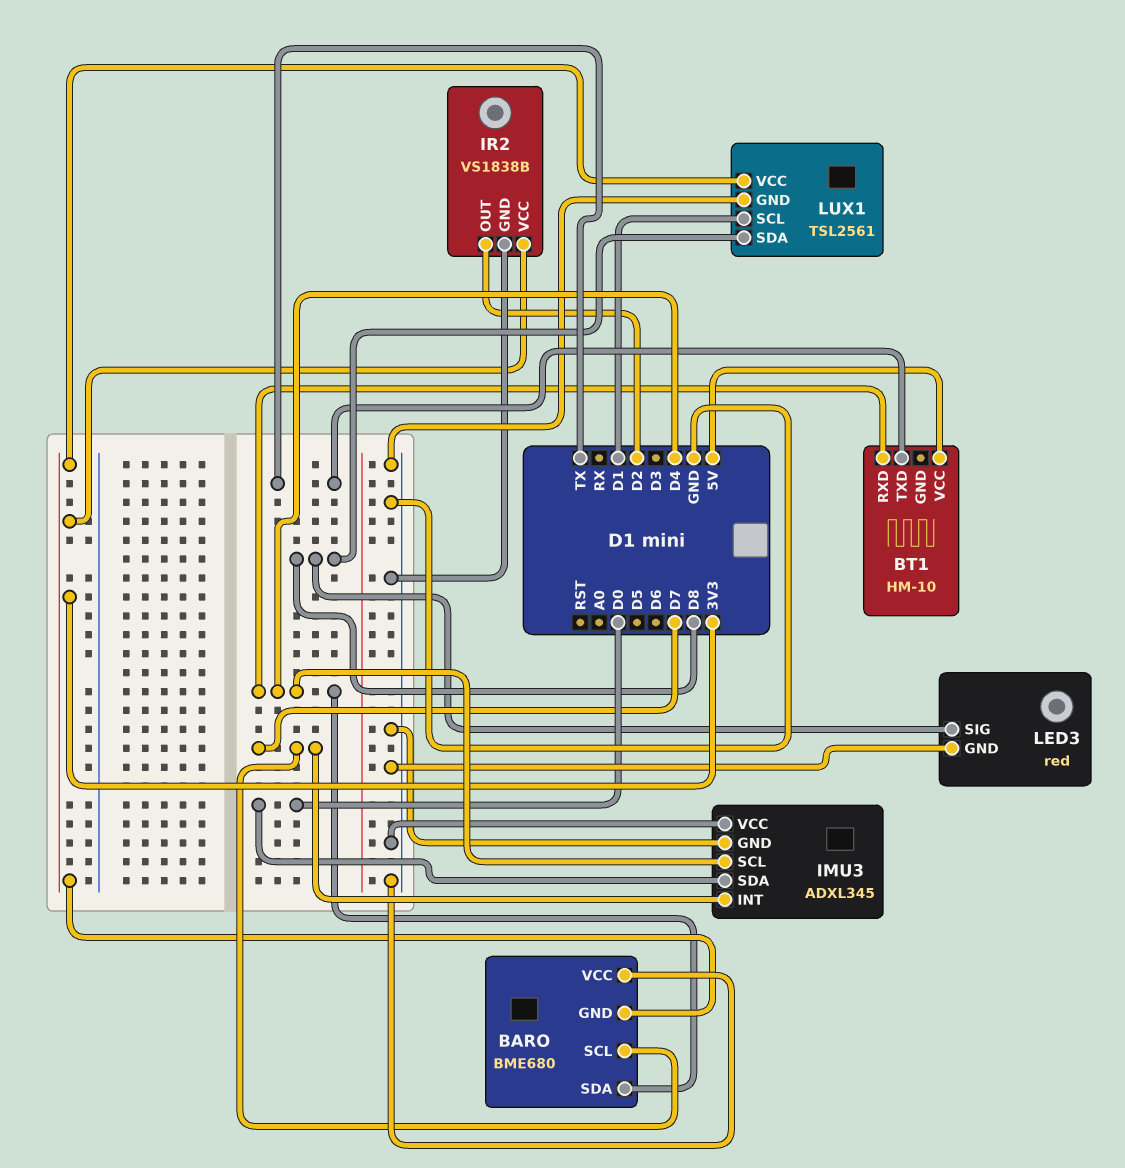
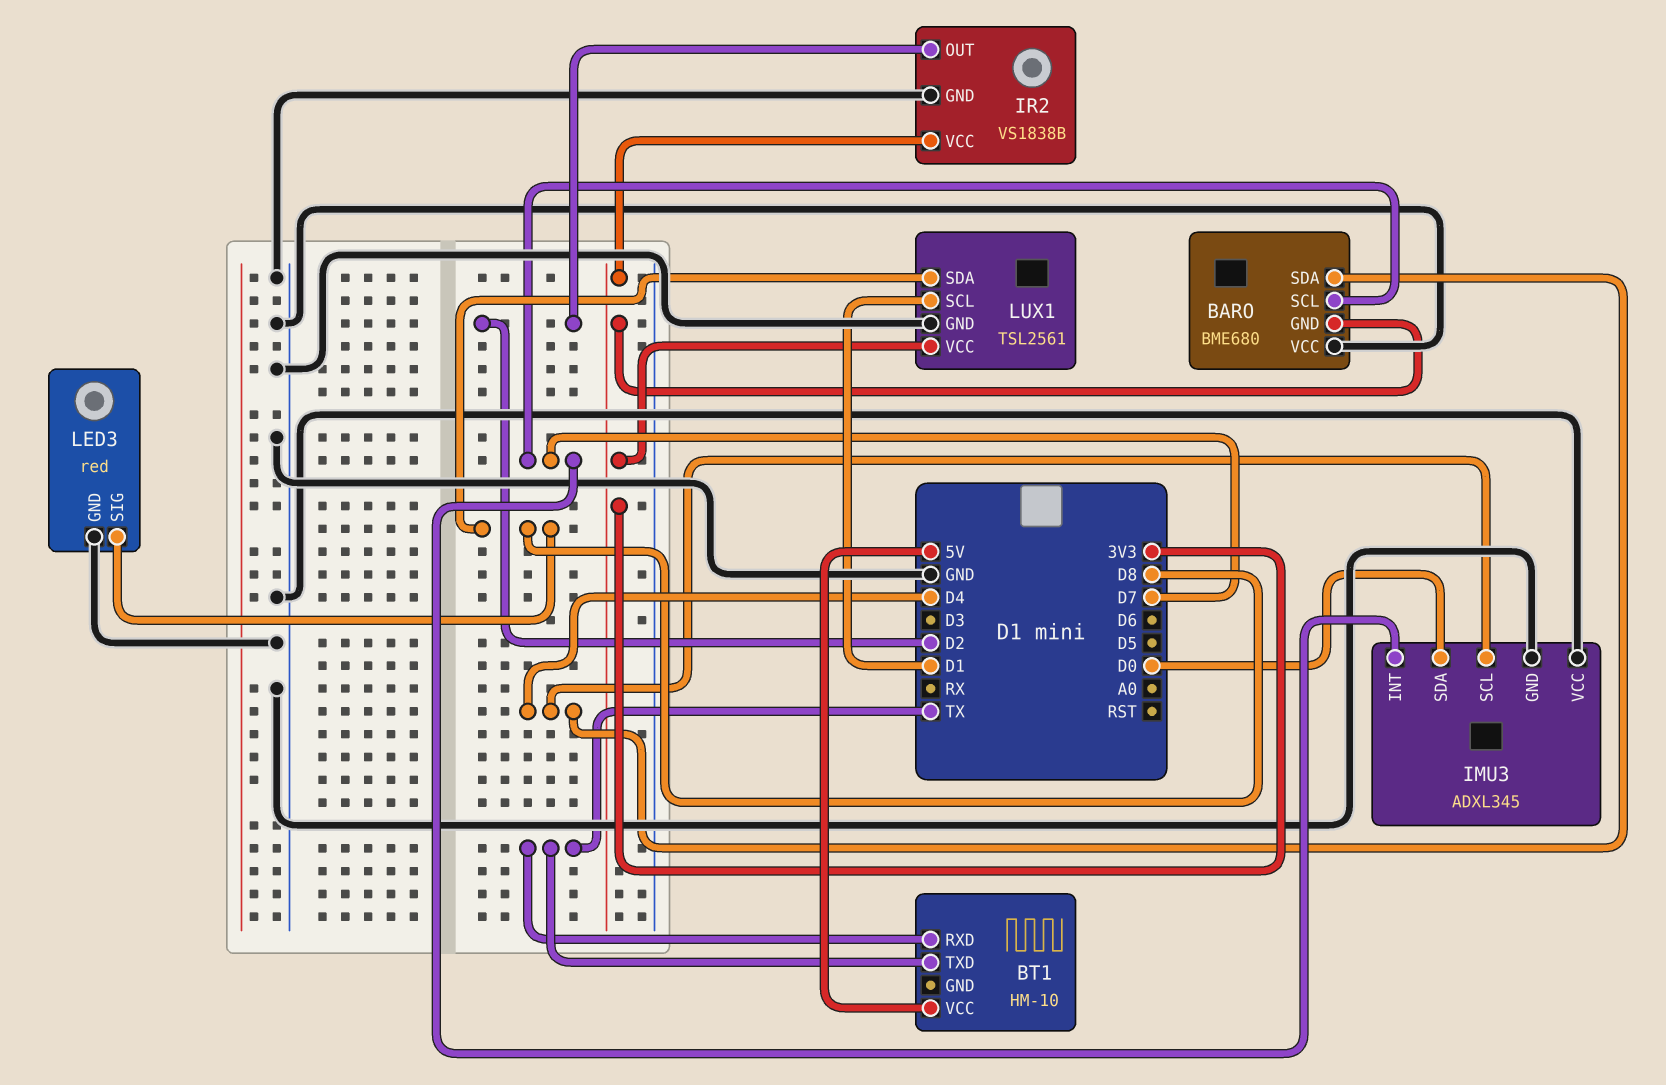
BT1 pin RXD: D4 -> TX

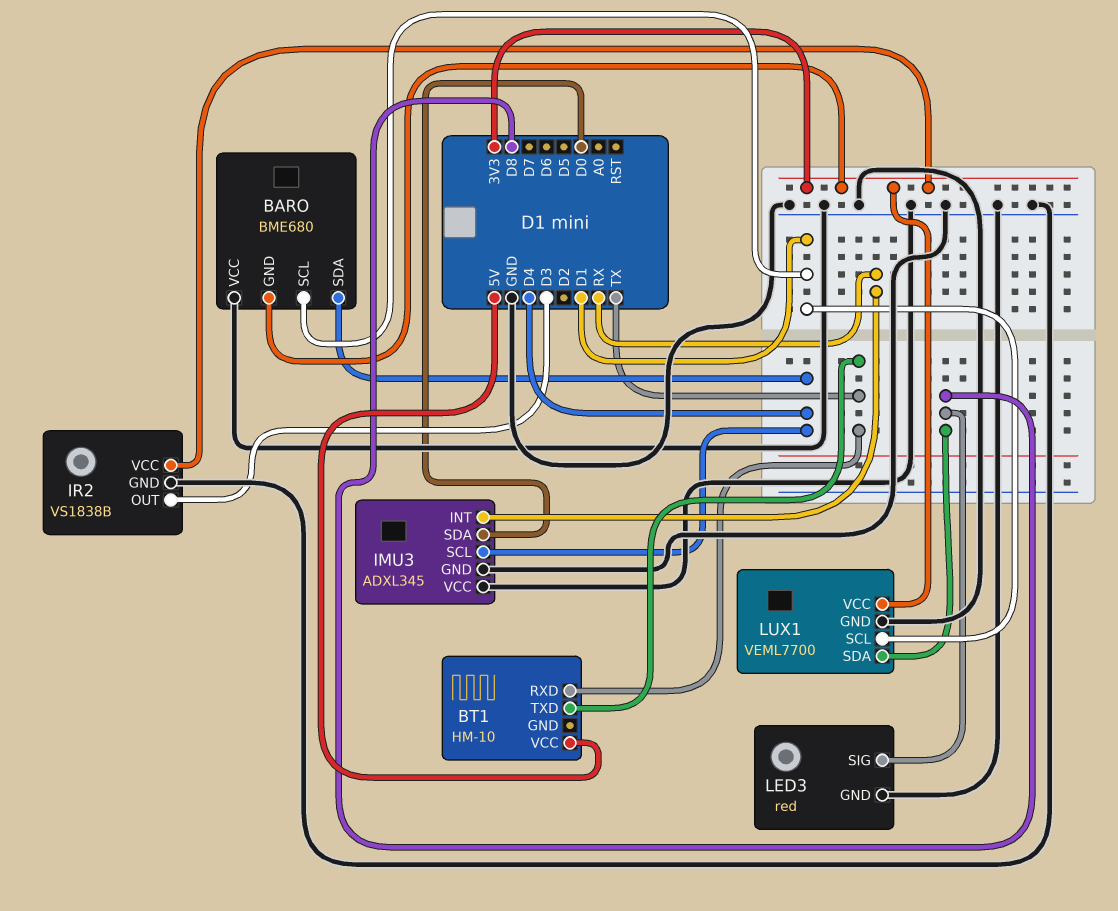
BARO pin SCL: D7 -> D1
IMU3 pin INT: D7 -> RX
IR2 pin OUT: D2 -> D3
LUX1: TSL2561 -> VEML7700

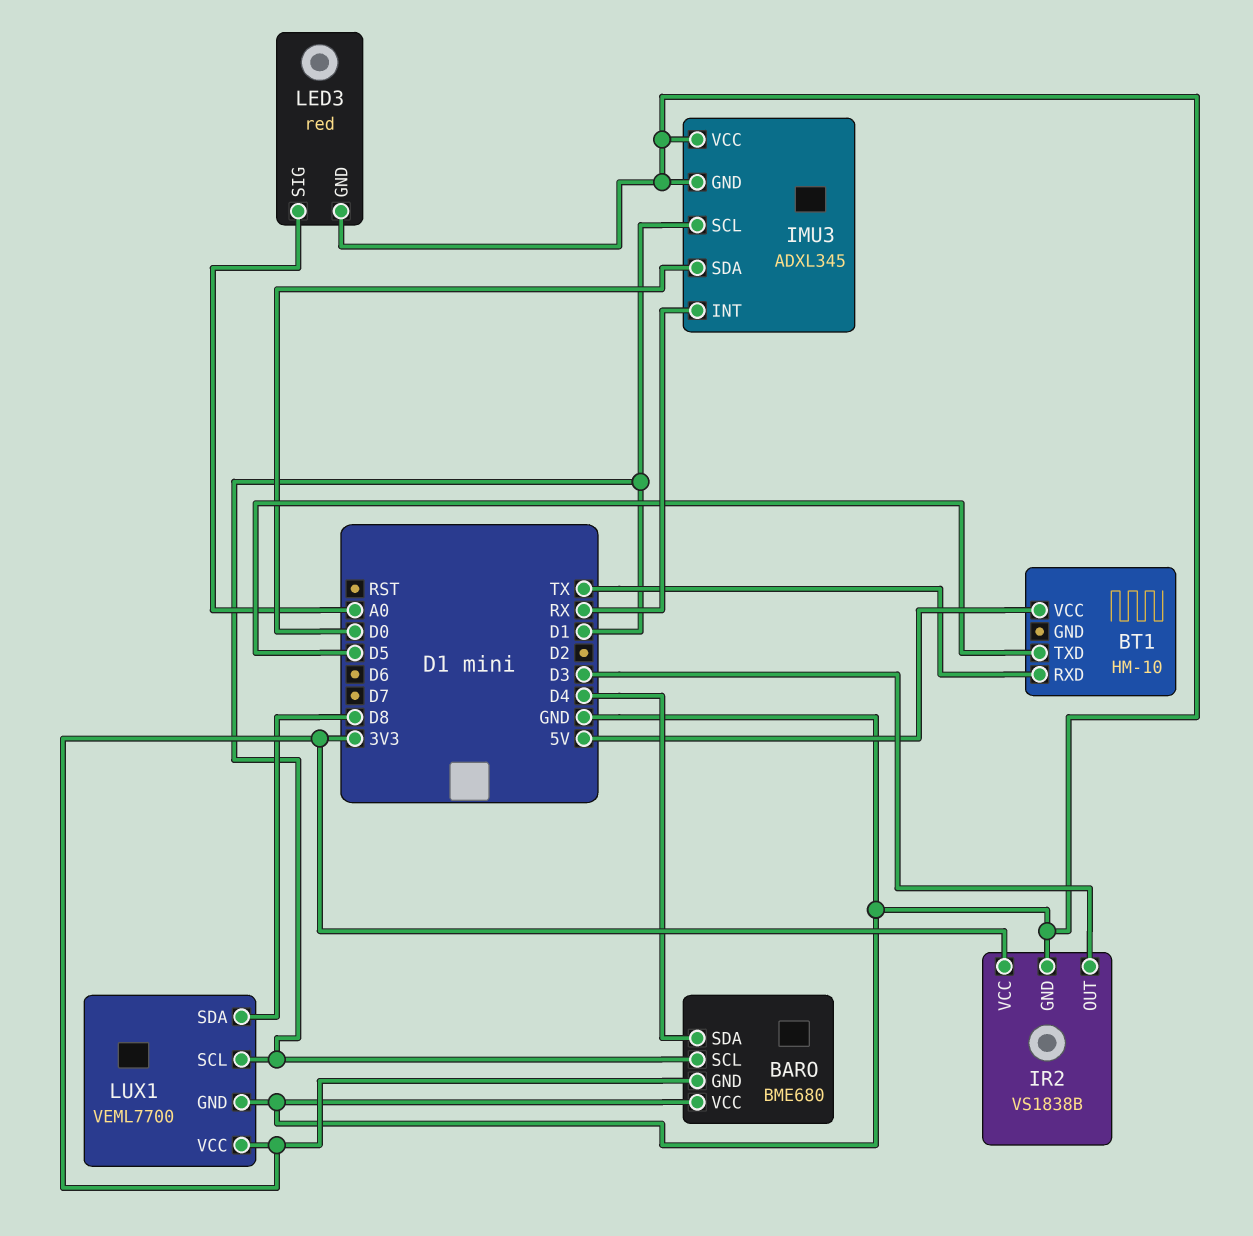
BT1 pin TXD: TX -> D5
IMU3 pin SCL: D4 -> D1
LED3 pin SIG: D8 -> A0

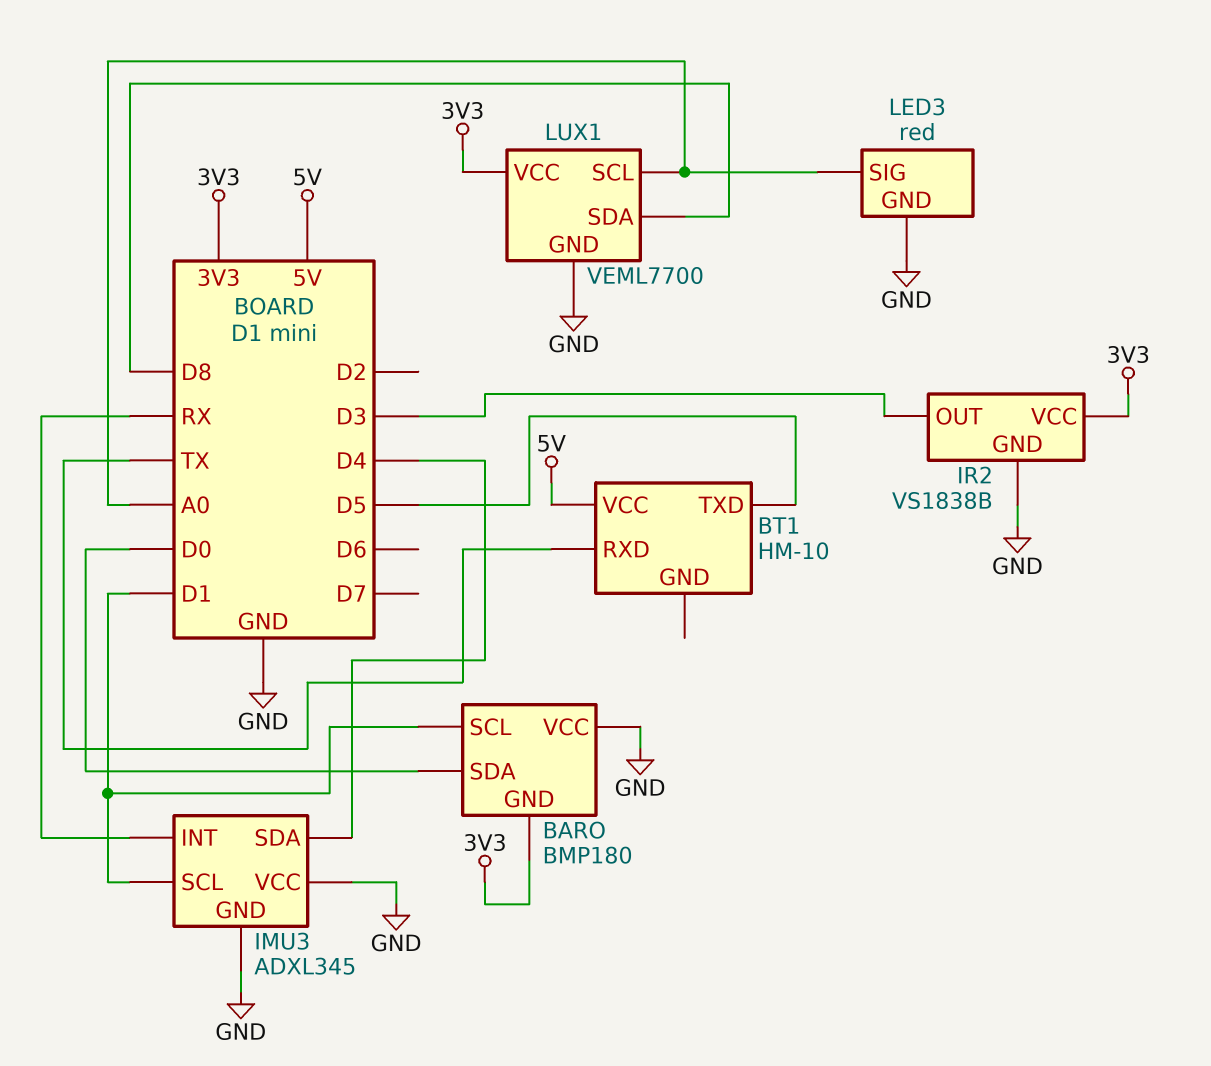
BARO: BME680 -> BMP180
BARO pin SDA: D4 -> D0
IMU3 pin SDA: D0 -> D4
LUX1 pin SCL: D1 -> A0

